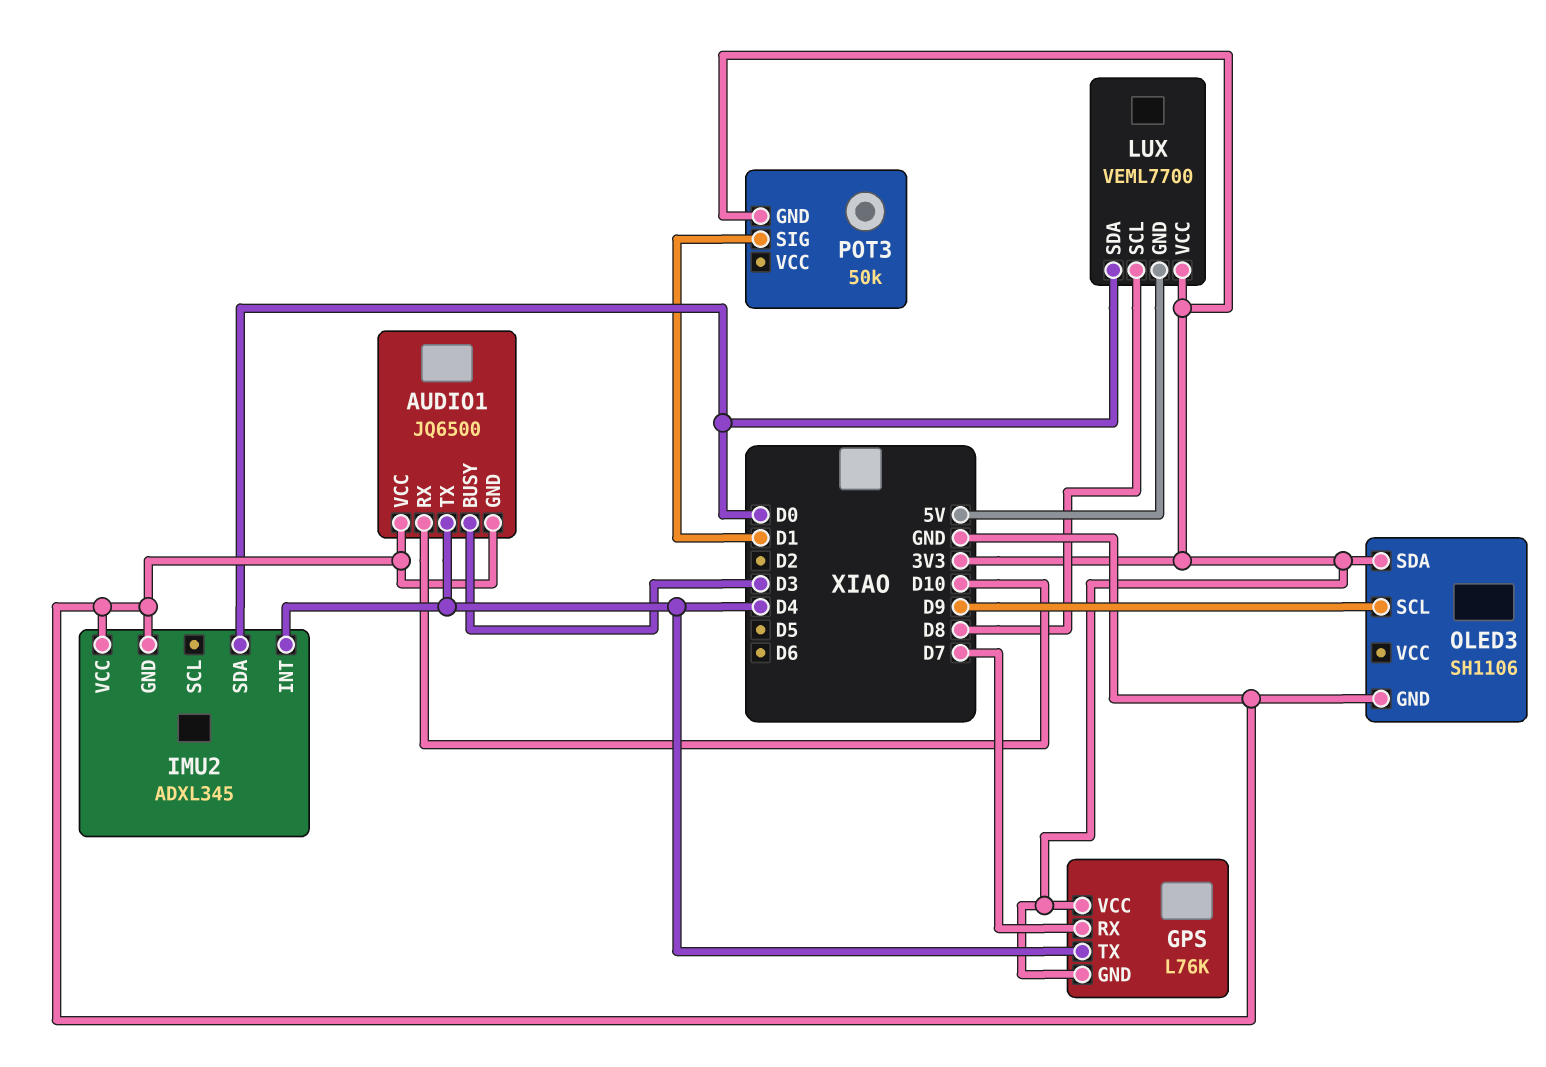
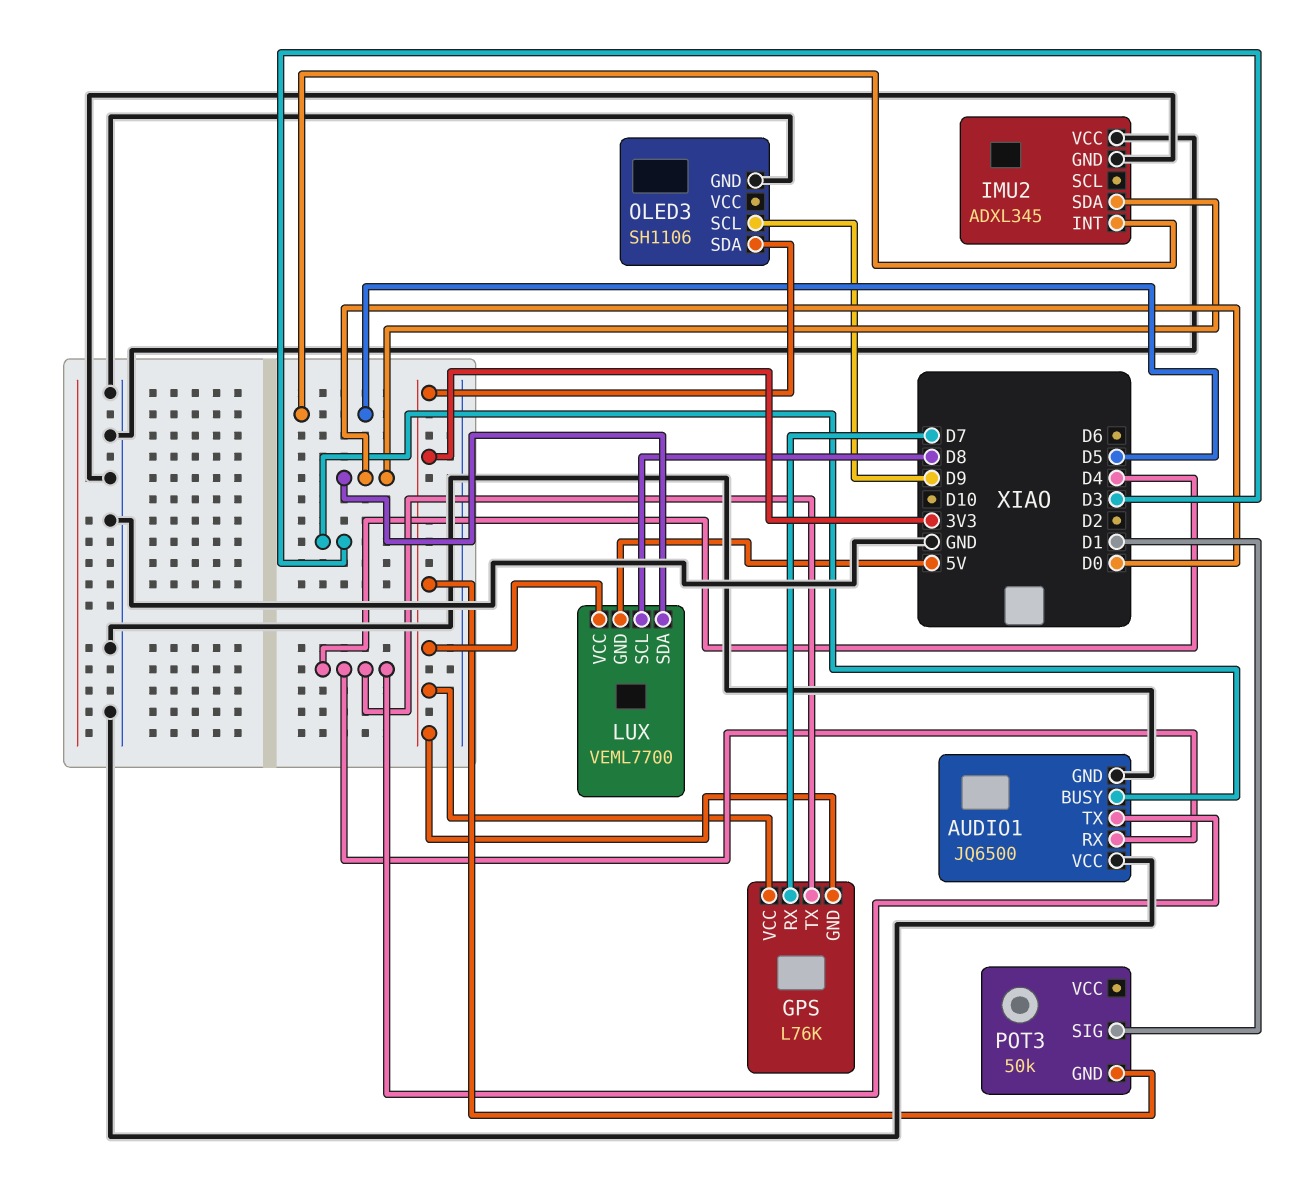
AUDIO1 pin RX: D10 -> D4
IMU2 pin INT: D4 -> D5

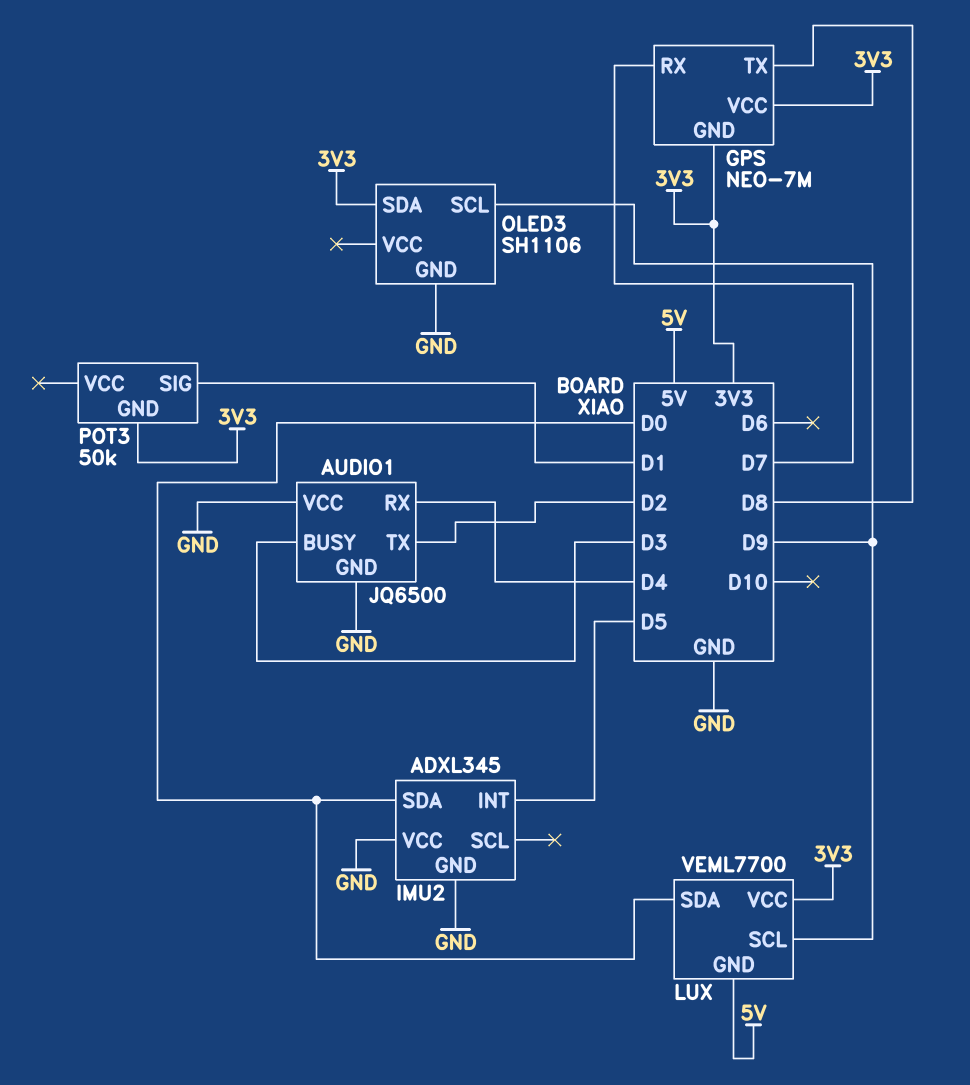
AUDIO1 pin TX: D4 -> D2
GPS: L76K -> NEO-7M
GPS pin TX: D4 -> D8
LUX pin SCL: D8 -> D9

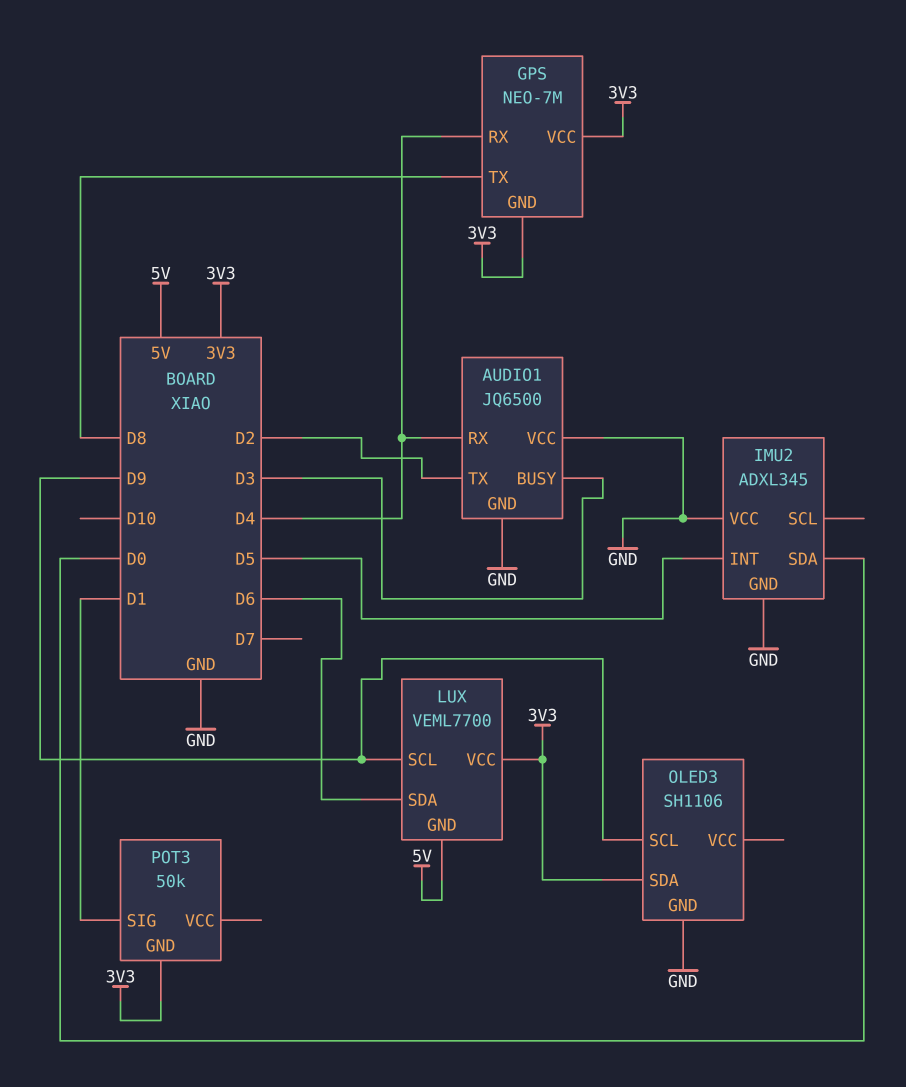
GPS pin RX: D7 -> D4
LUX pin SDA: D0 -> D6

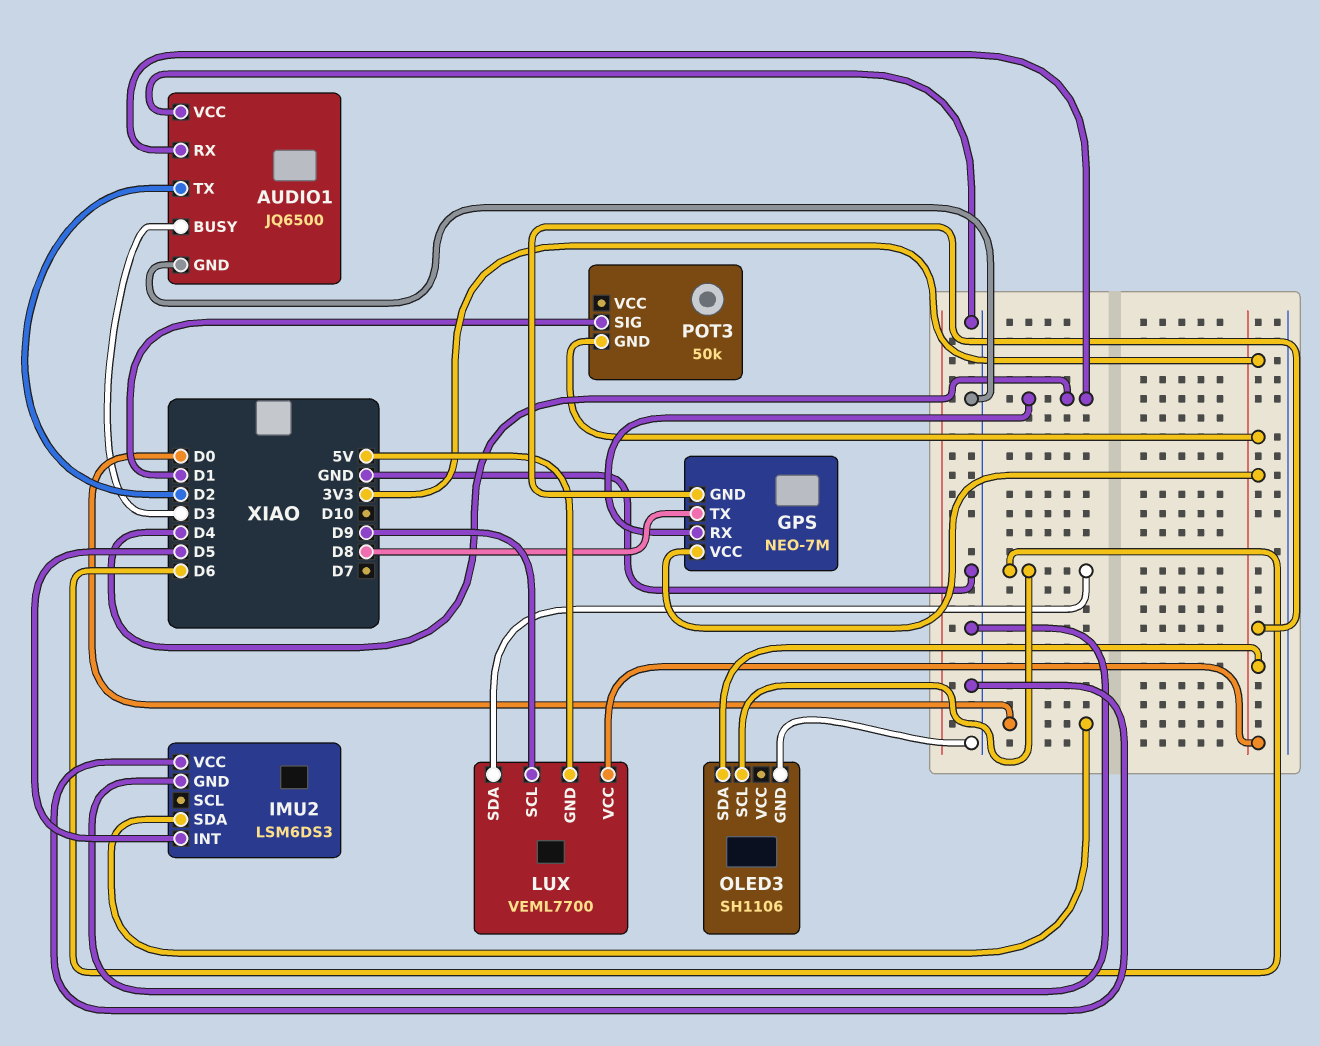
IMU2: ADXL345 -> LSM6DS3
OLED3 pin SCL: D9 -> D6

